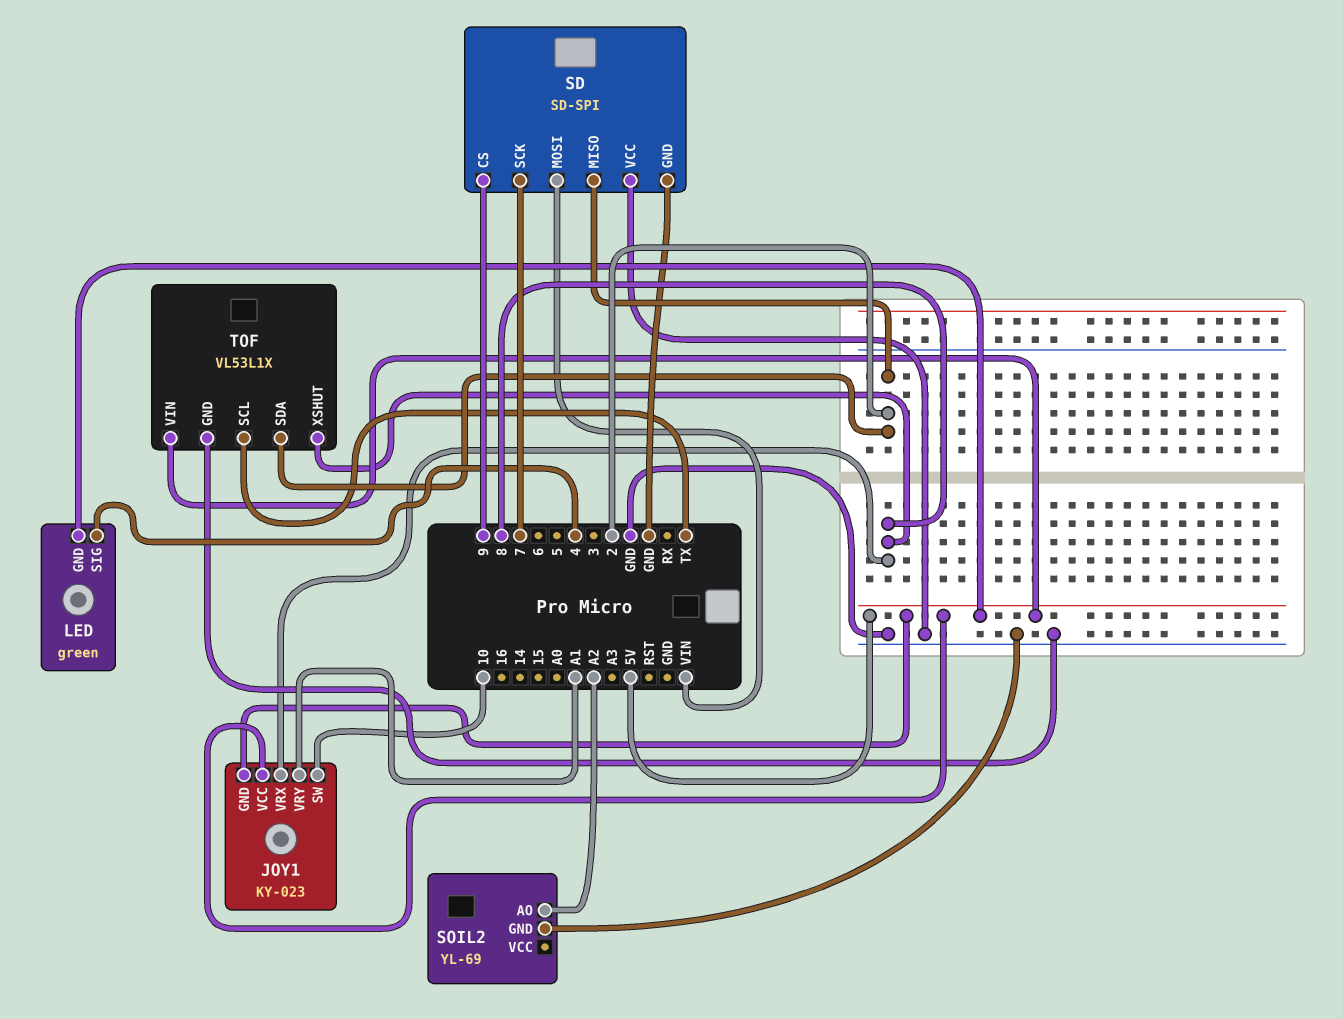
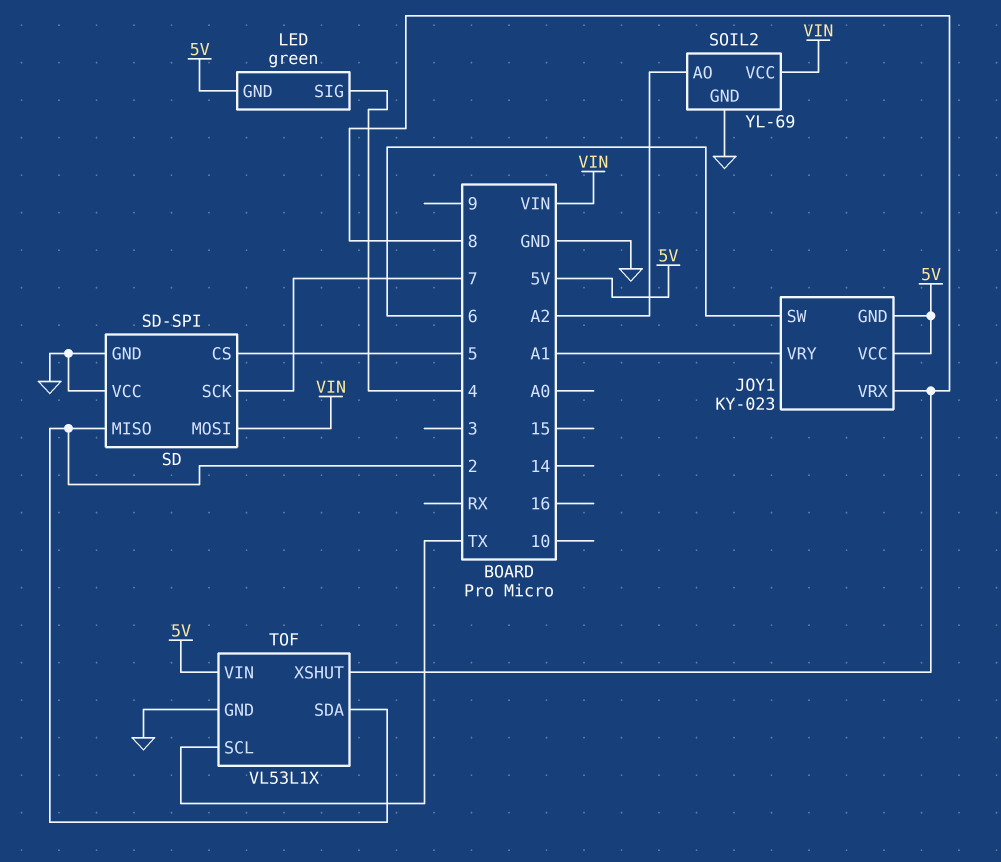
JOY1 pin SW: 10 -> 6
SD pin CS: 9 -> 5
SOIL2 pin VCC: none -> VIN

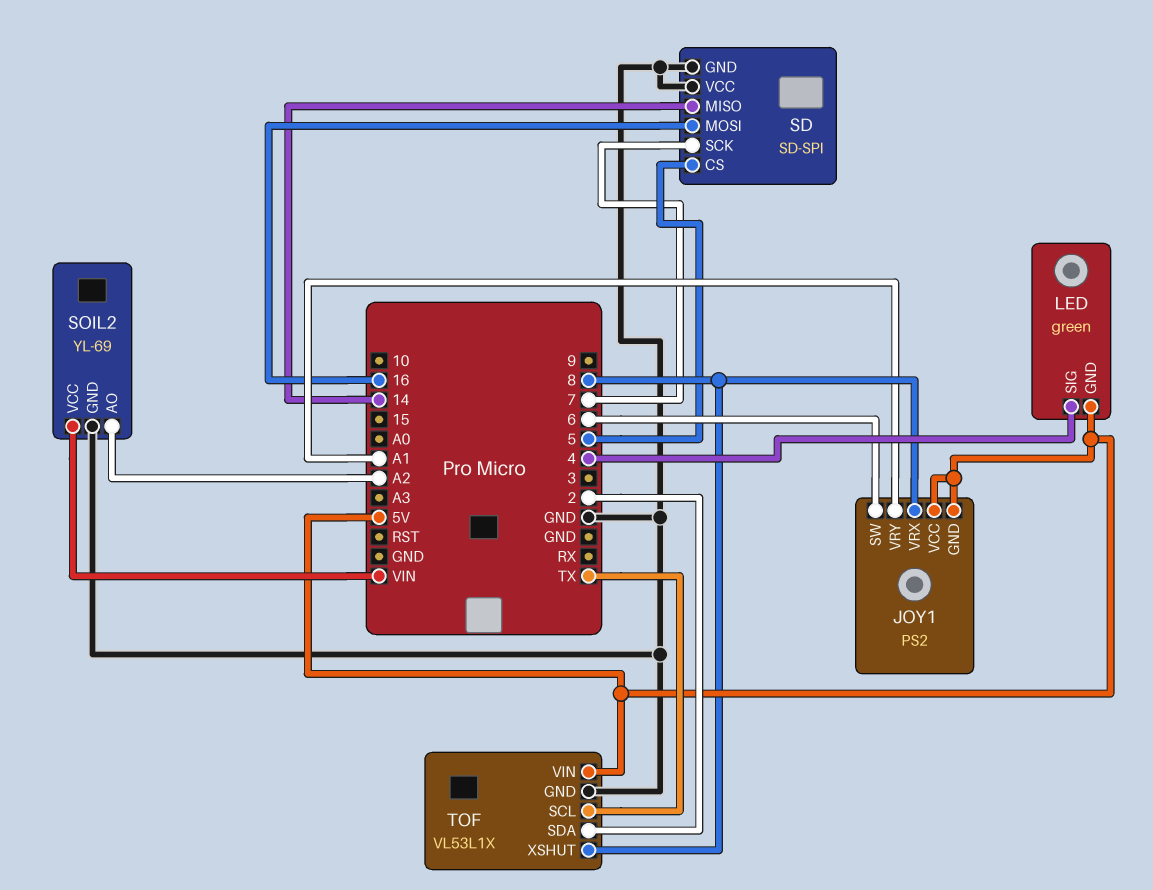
JOY1: KY-023 -> PS2
SD pin MISO: 2 -> 14
SD pin MOSI: VIN -> 16

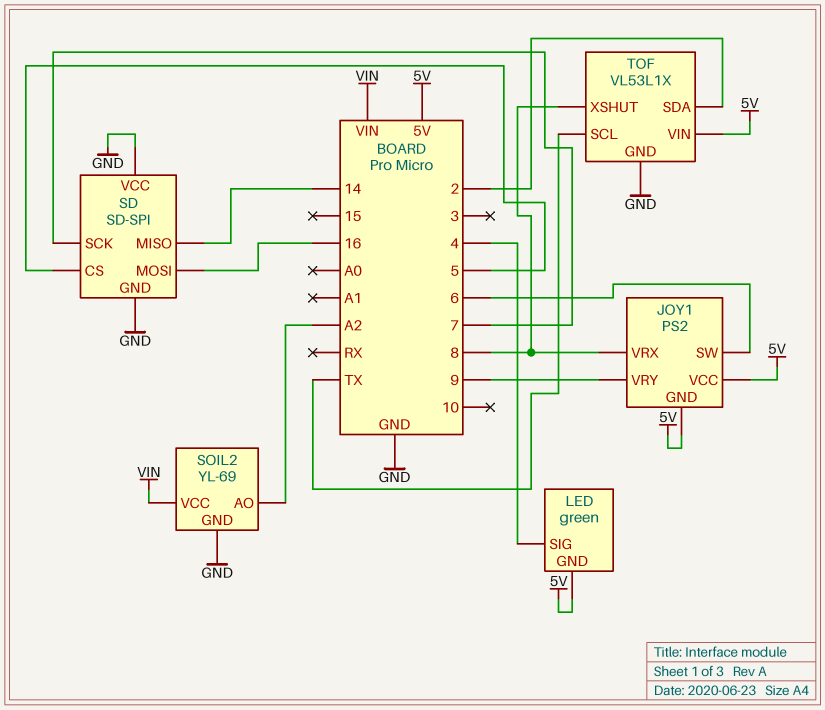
JOY1 pin VRY: A1 -> 9

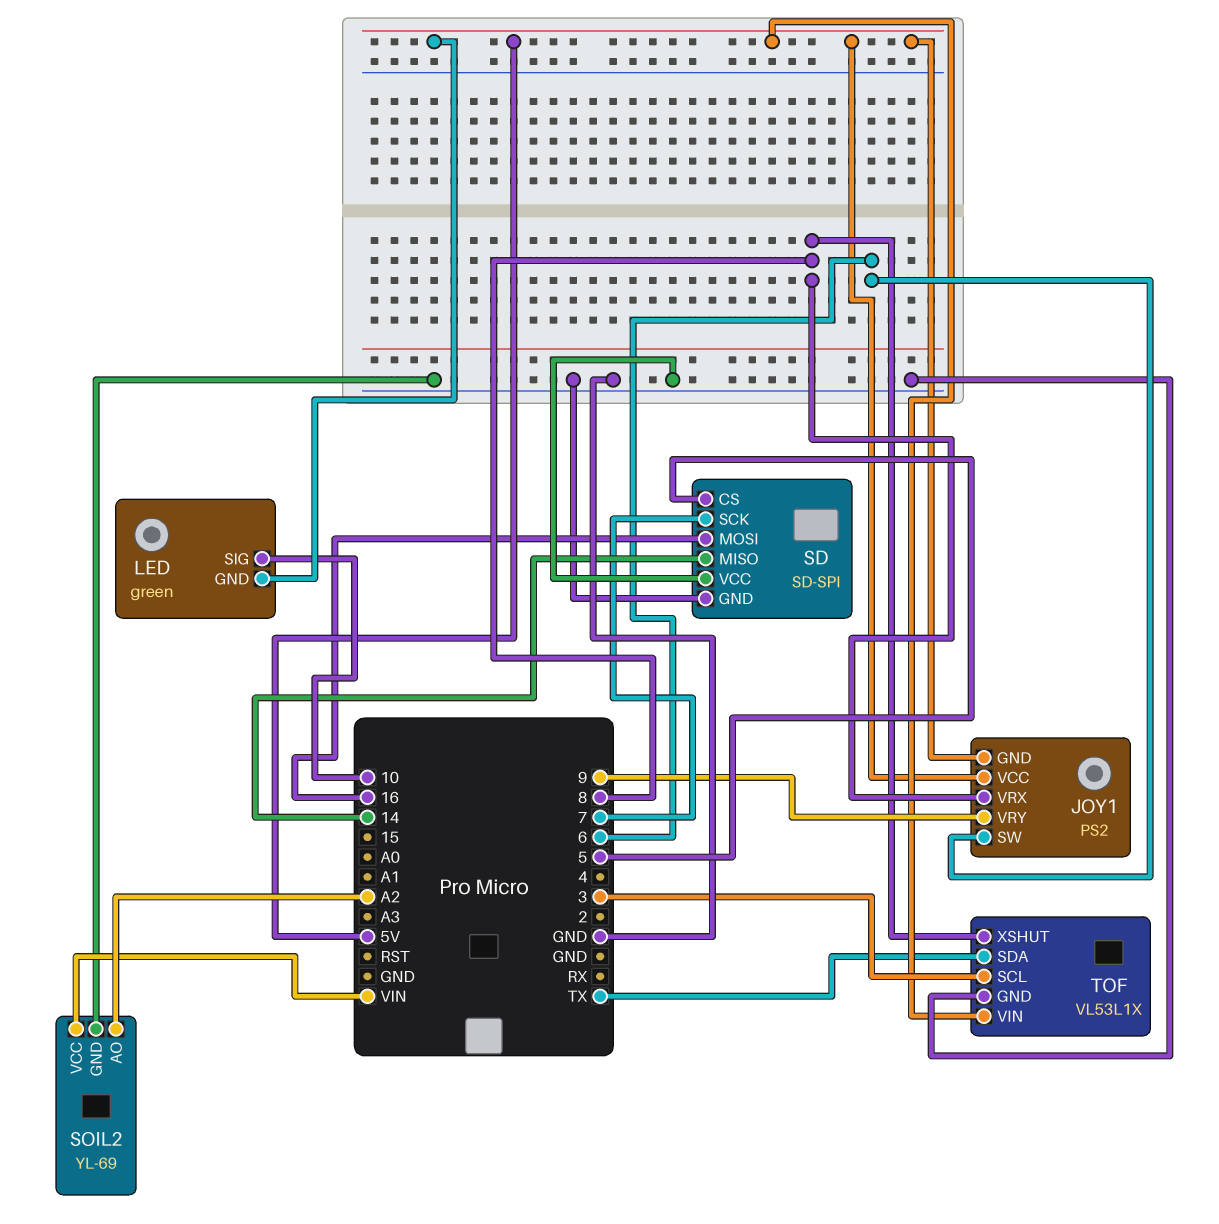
LED pin SIG: 4 -> 10
TOF pin SCL: TX -> 3
TOF pin SDA: 2 -> TX

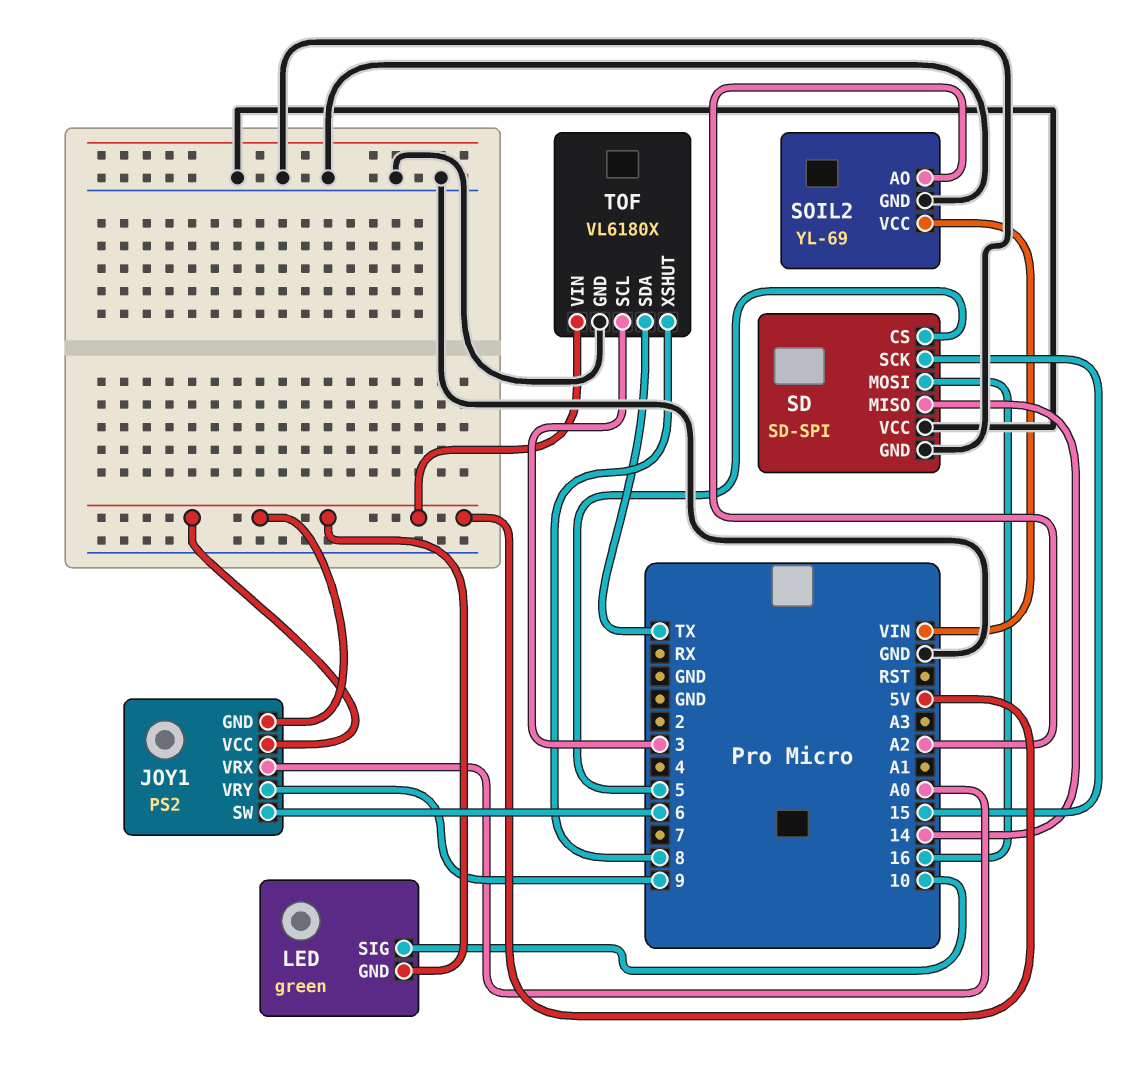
JOY1 pin VRX: 8 -> A0
SD pin SCK: 7 -> 15
TOF: VL53L1X -> VL6180X

